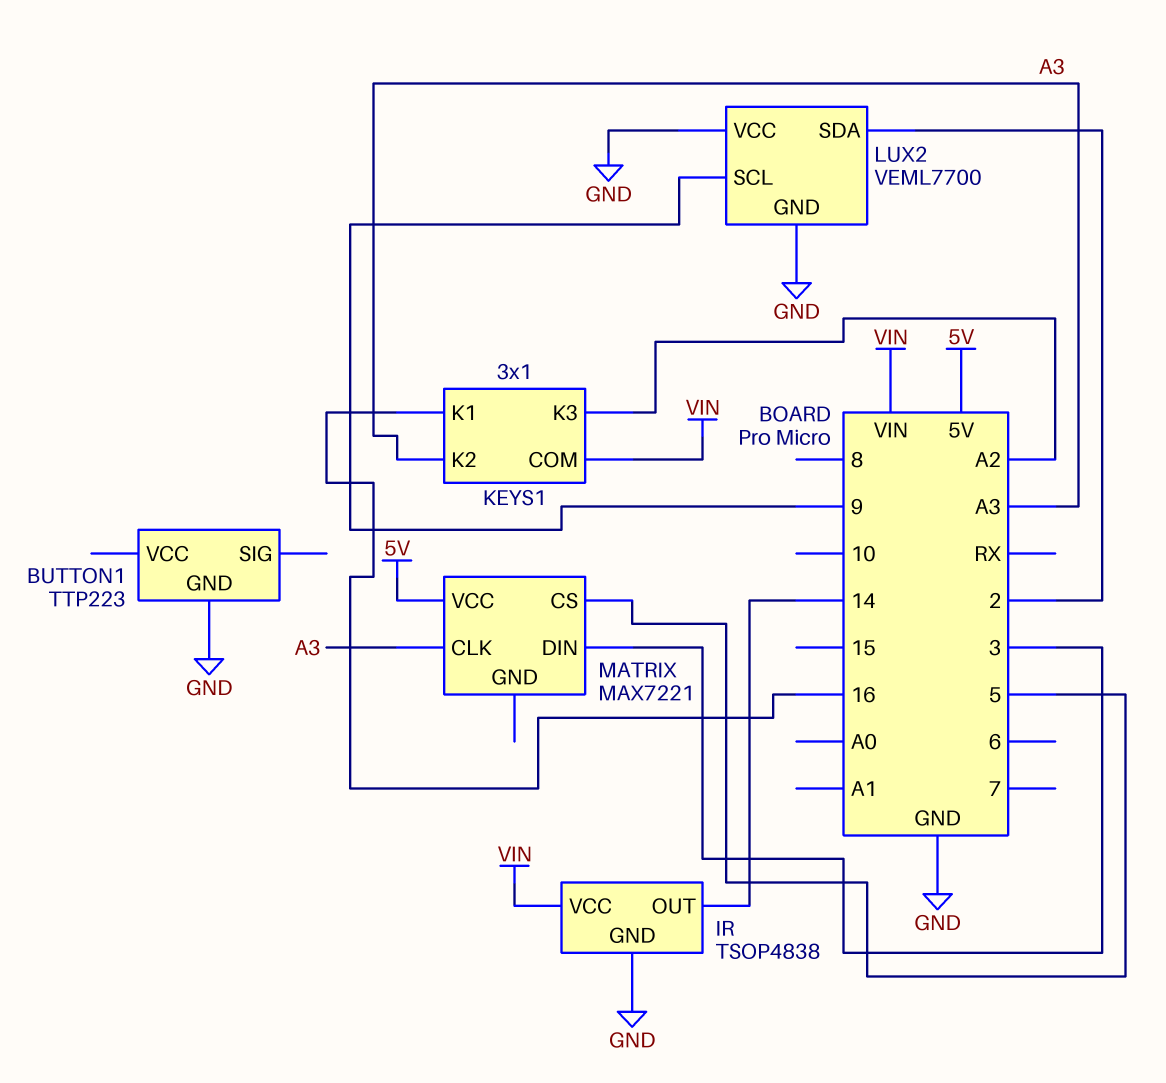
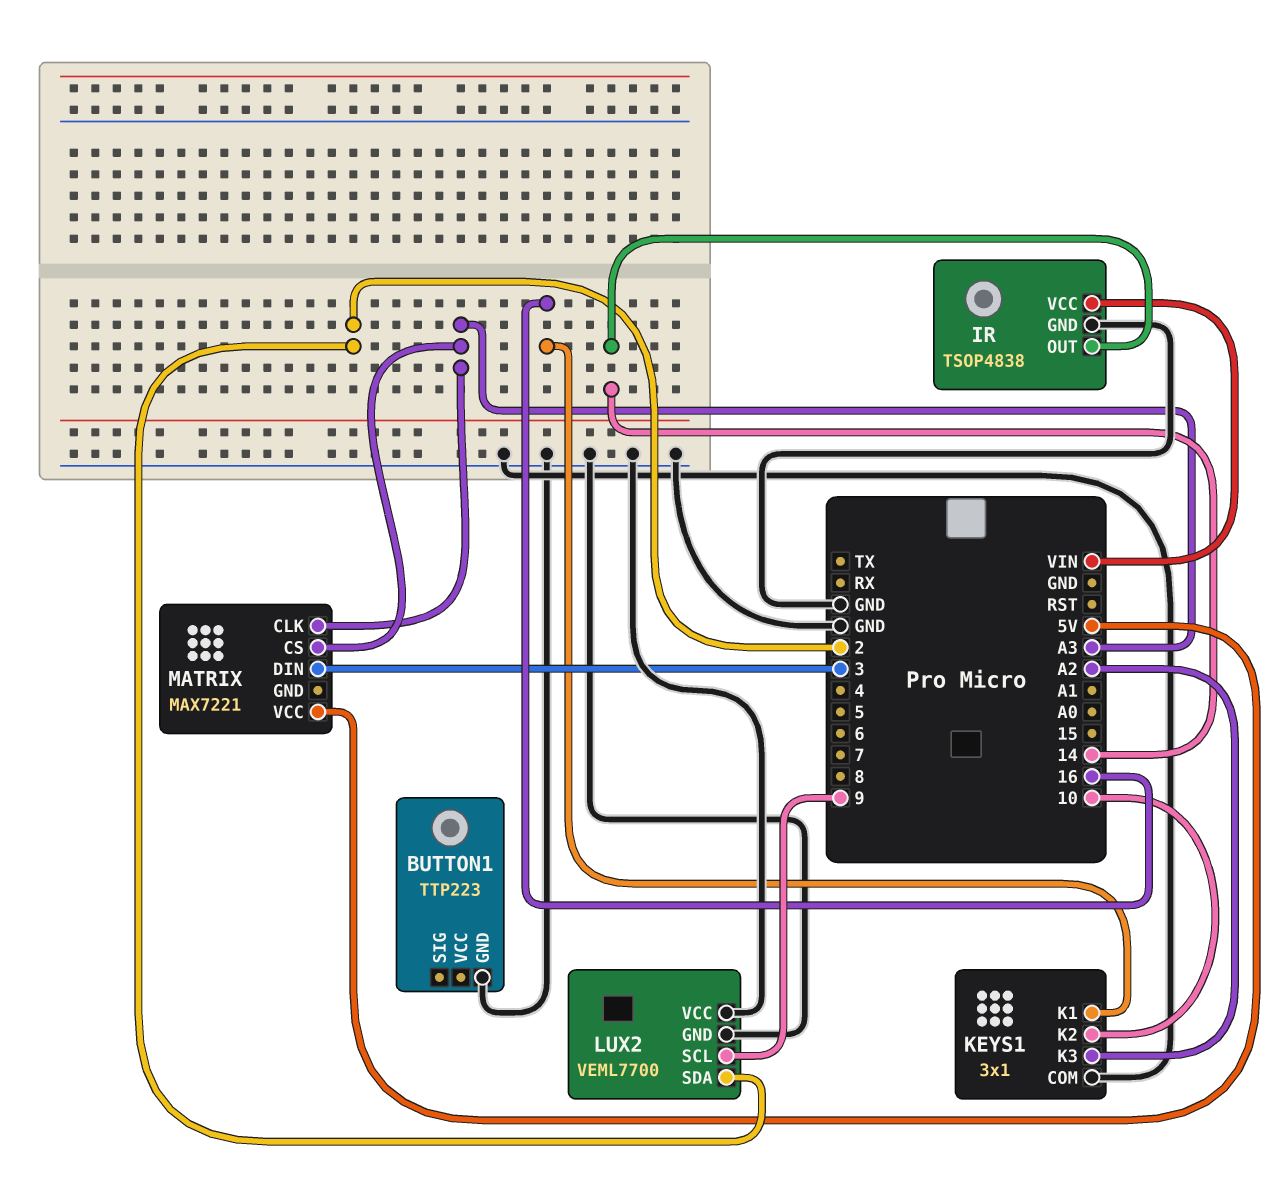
KEYS1 pin COM: VIN -> GND
KEYS1 pin K2: A3 -> 10
MATRIX pin CS: 5 -> A3

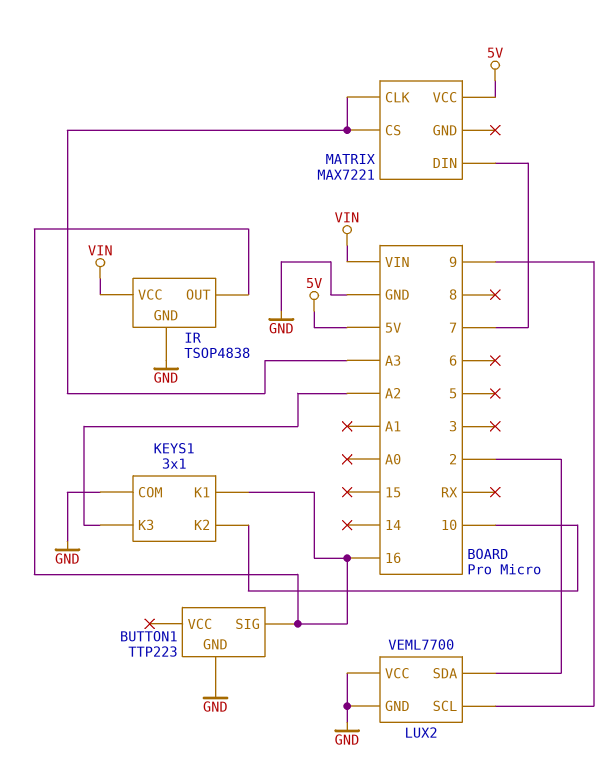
BUTTON1 pin SIG: none -> 16
IR pin OUT: 14 -> 16
MATRIX pin DIN: 3 -> 7

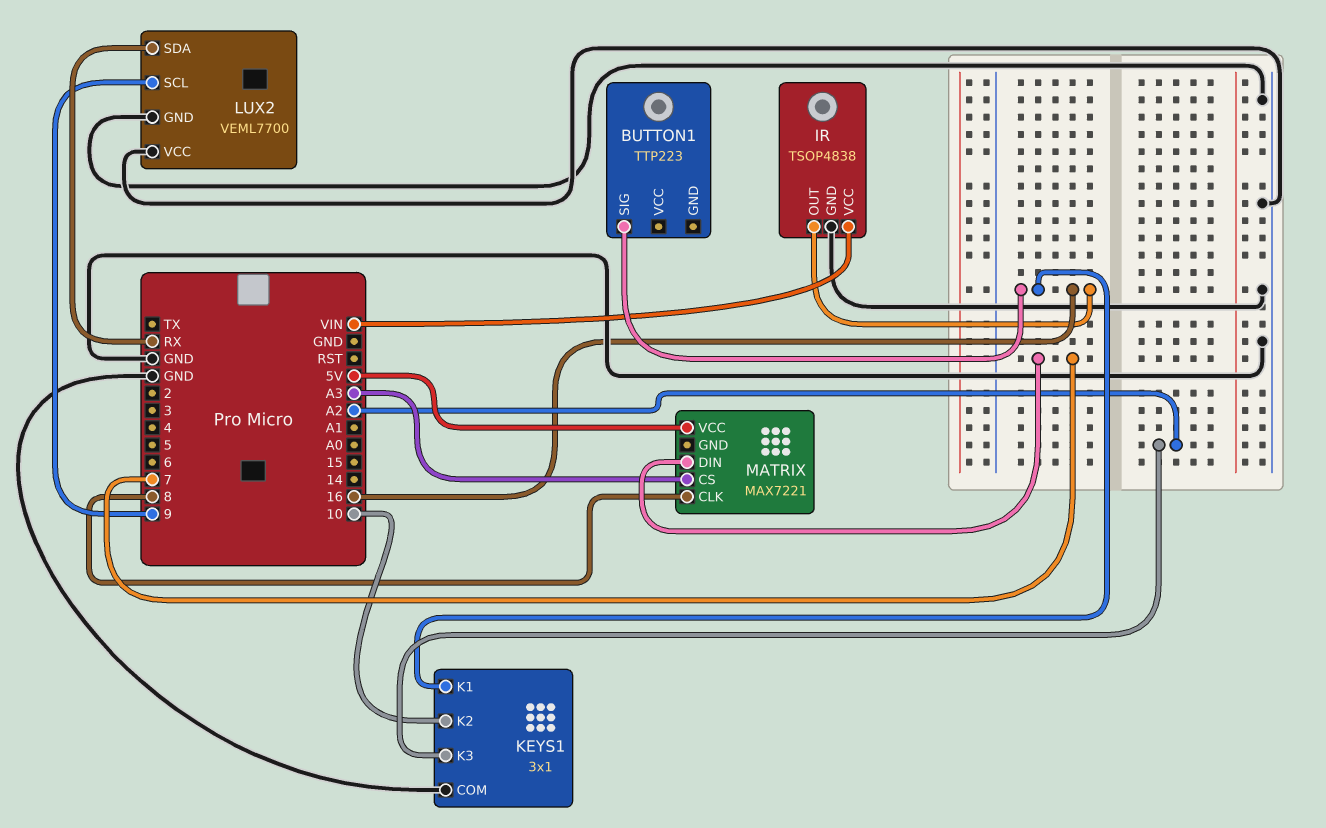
BUTTON1 pin GND: GND -> none
LUX2 pin SDA: 2 -> RX
MATRIX pin CLK: A3 -> 8

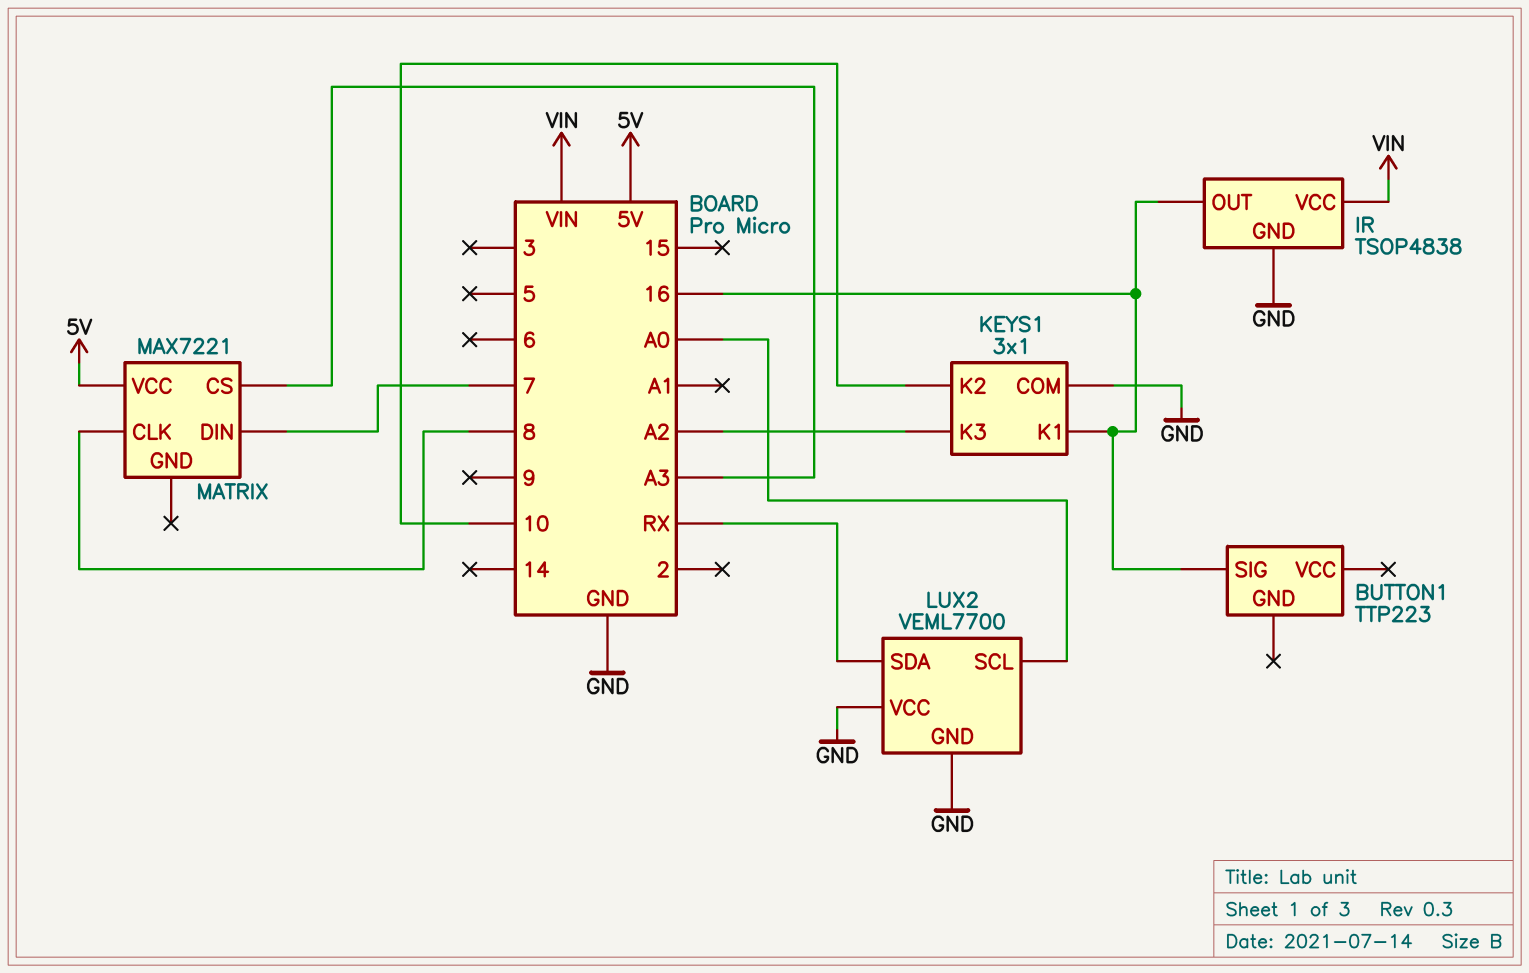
LUX2 pin SCL: 9 -> A0

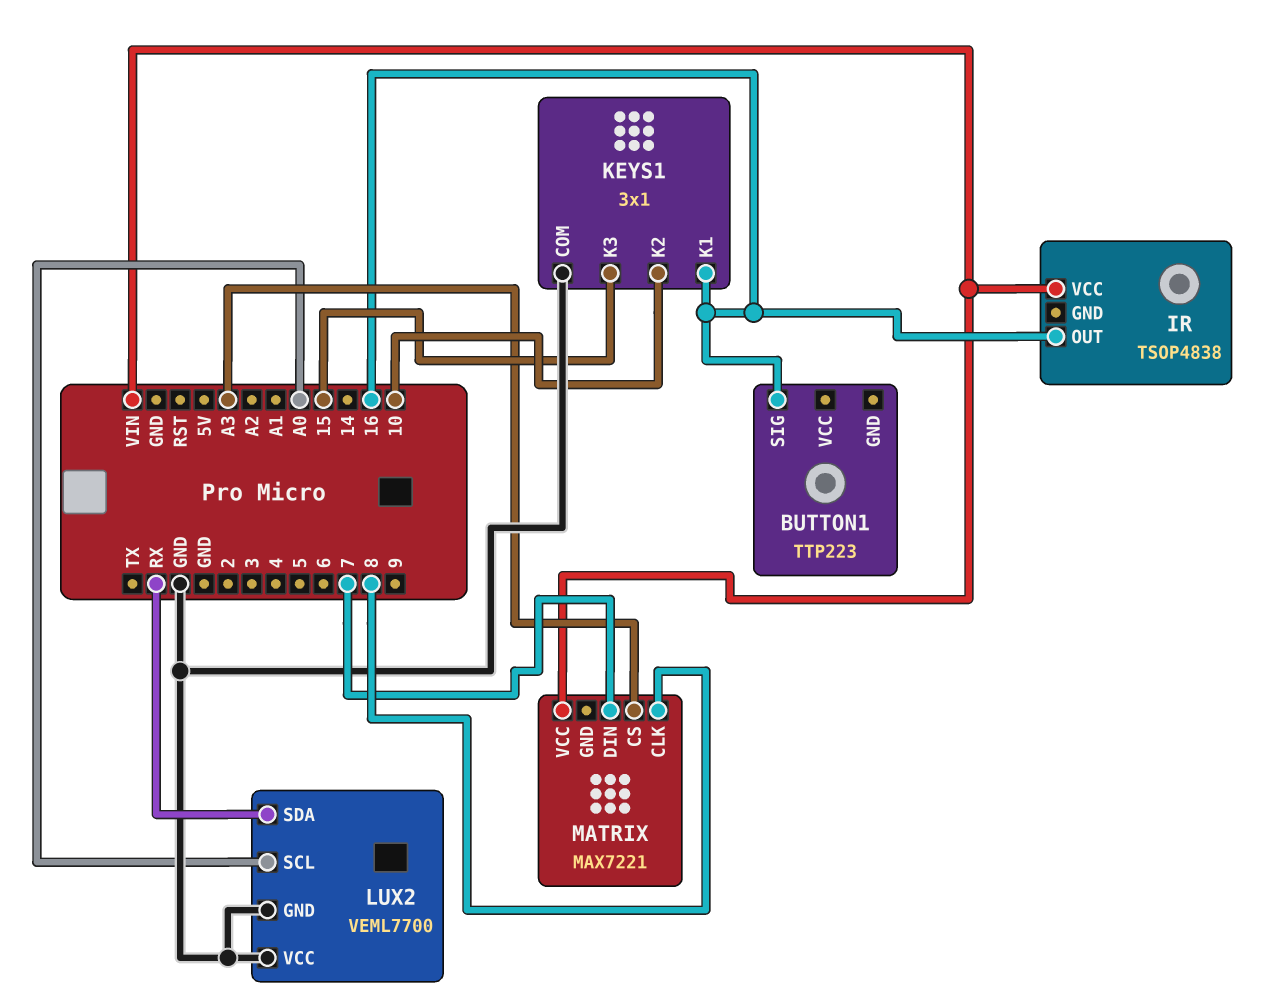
IR pin GND: GND -> none
KEYS1 pin K3: A2 -> 15
MATRIX pin VCC: 5V -> VIN

